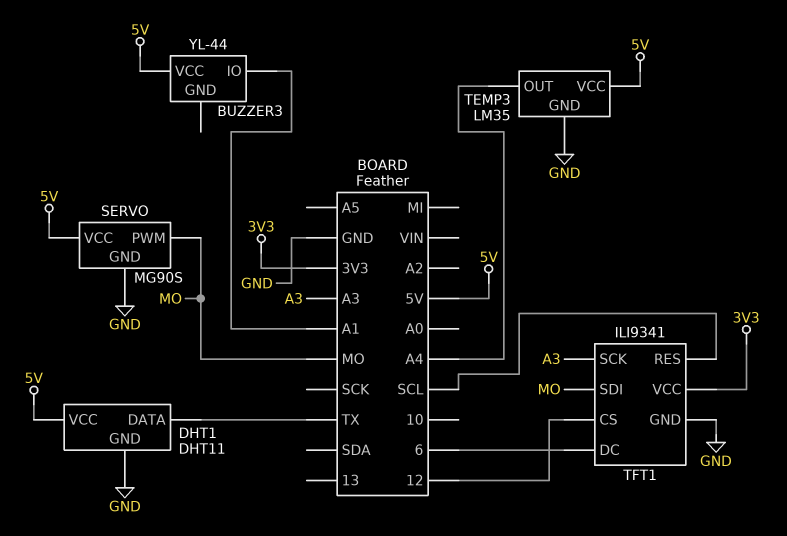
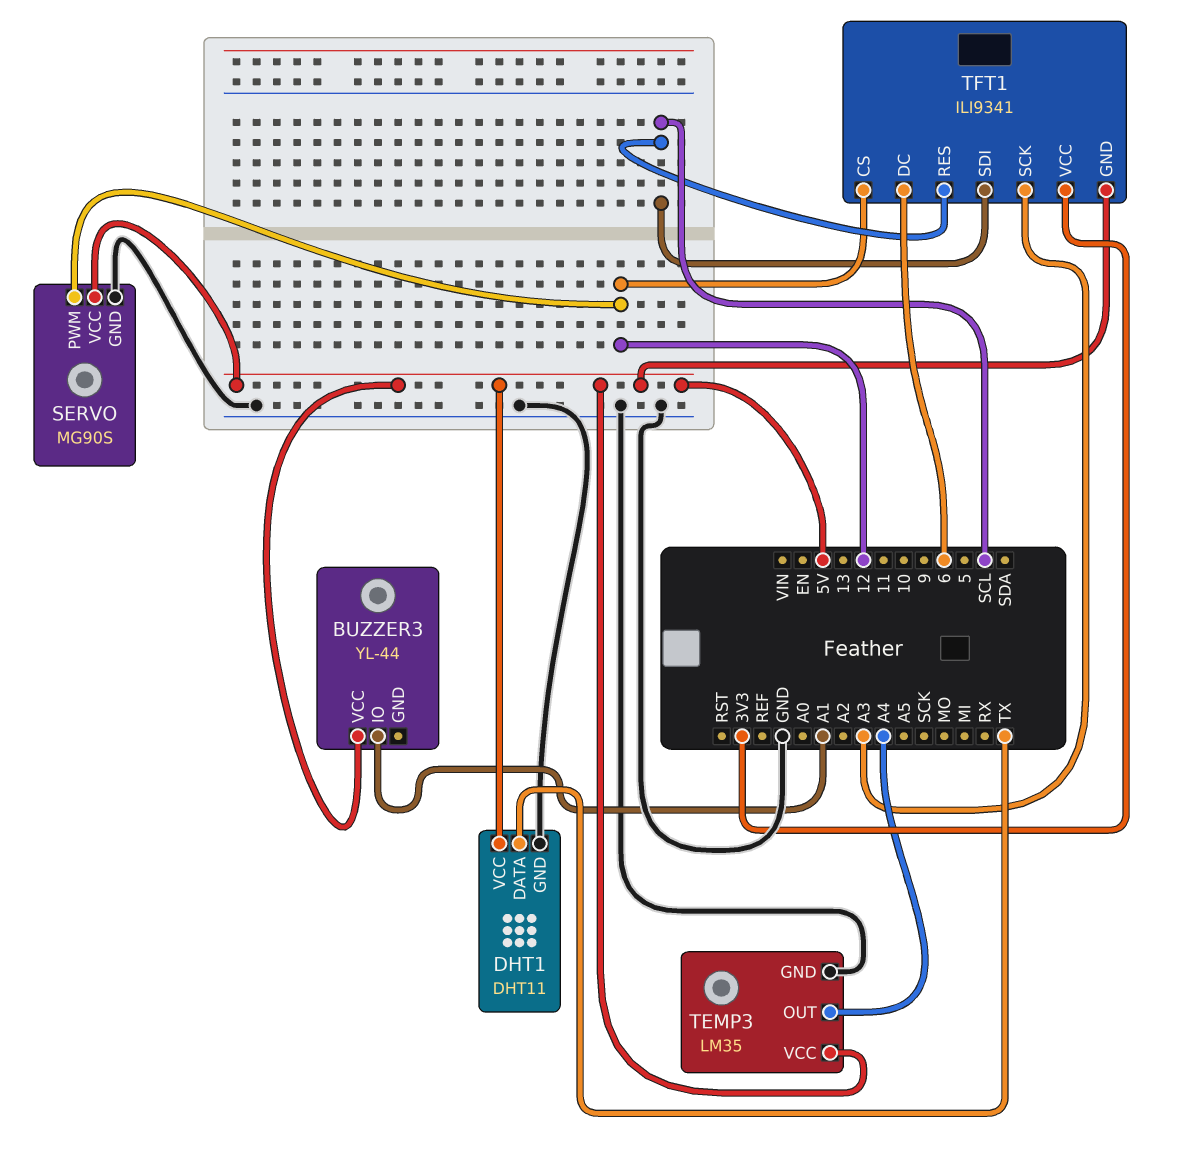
SERVO pin PWM: MO -> 12
TFT1 pin GND: GND -> 5V
TFT1 pin SDI: MO -> SCL

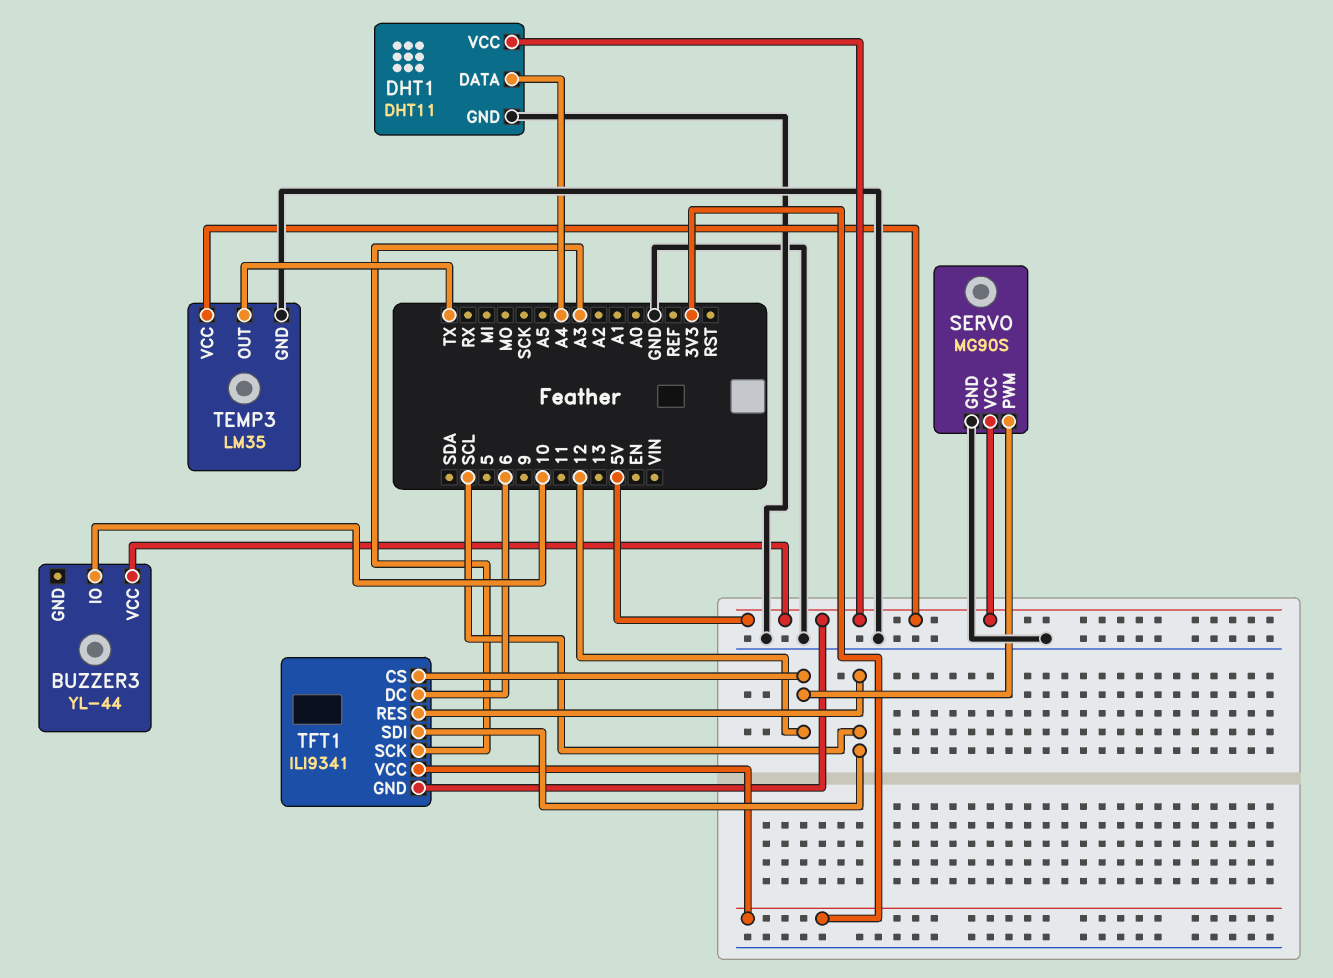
BUZZER3 pin IO: A1 -> 10
DHT1 pin DATA: TX -> A4
TEMP3 pin OUT: A4 -> TX

